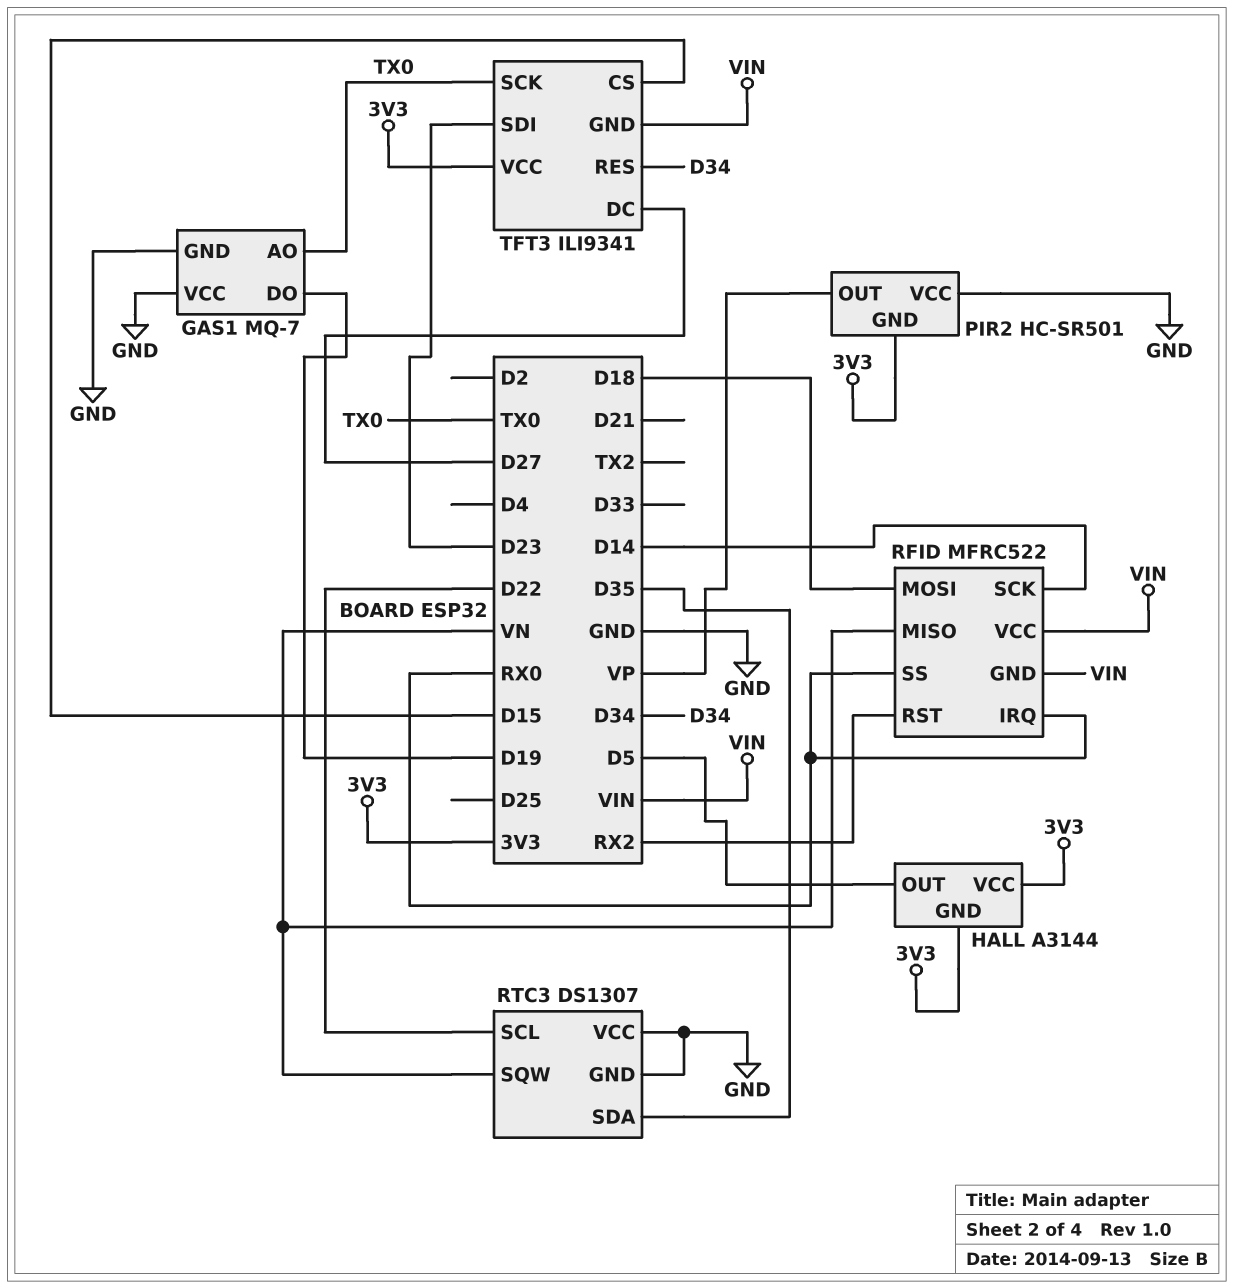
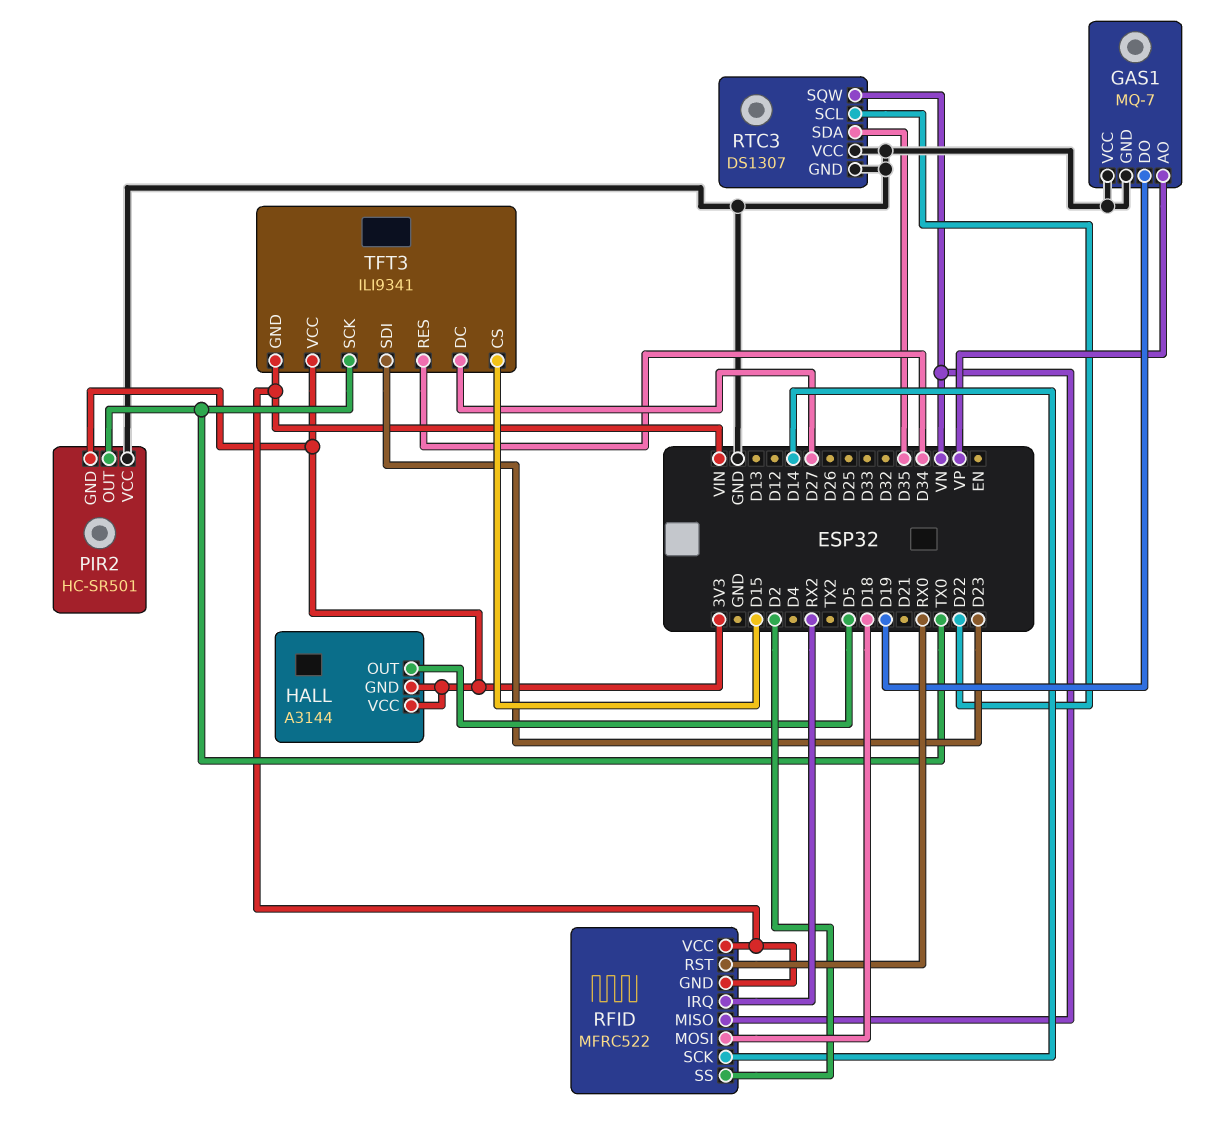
GAS1 pin AO: TX0 -> VP
PIR2 pin OUT: VP -> TX0
RFID pin IRQ: RX0 -> RX2
RFID pin RST: RX2 -> RX0
RFID pin SS: RX0 -> D2

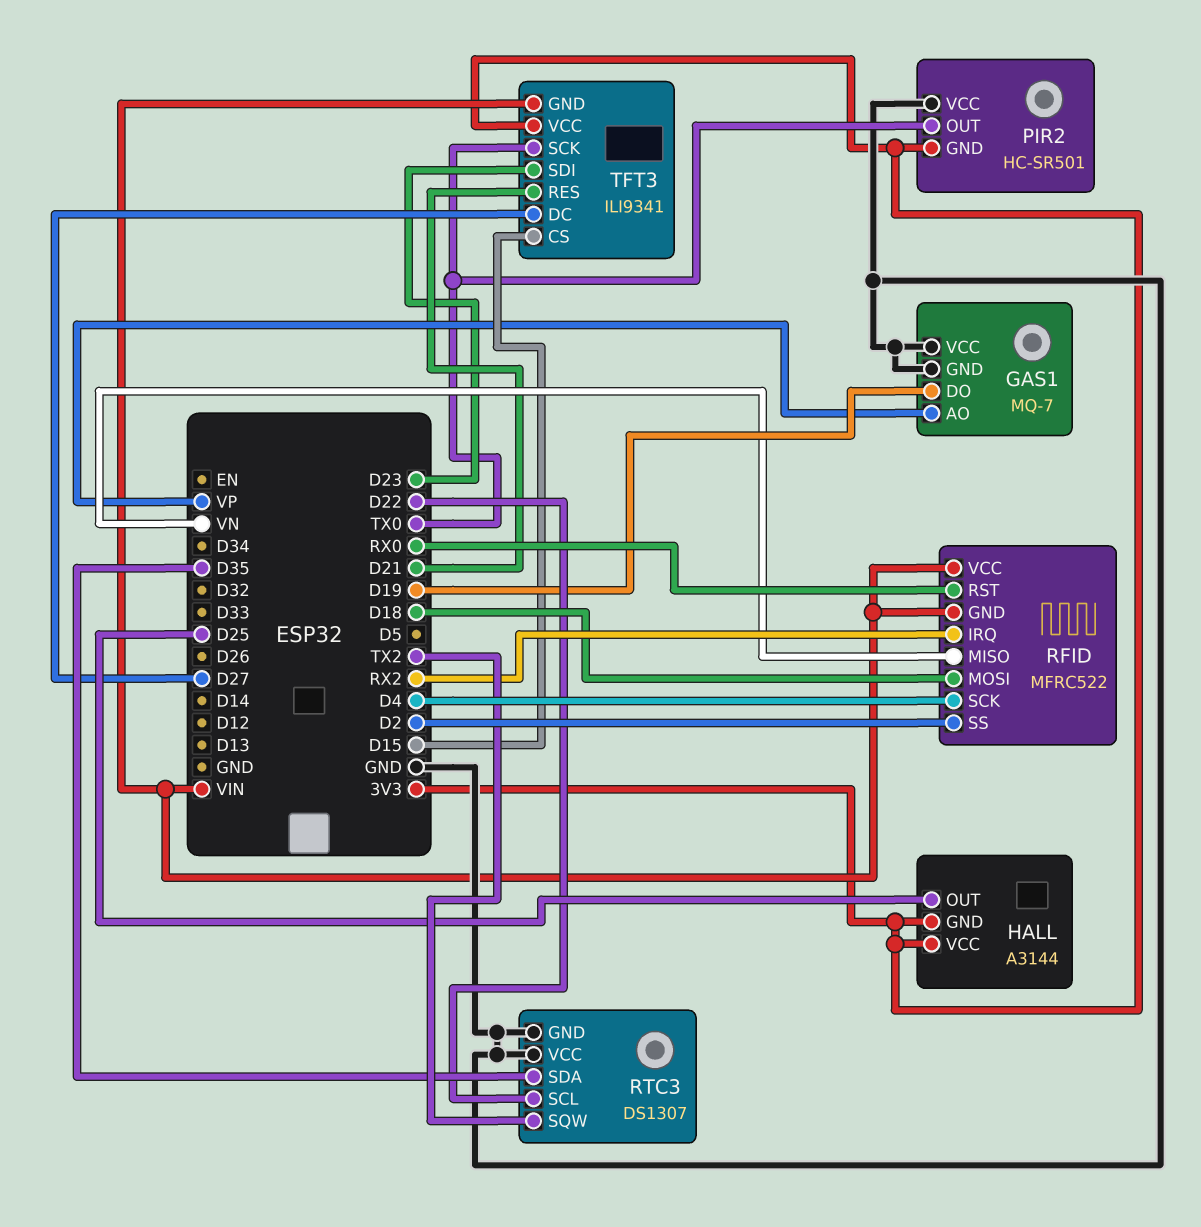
HALL pin OUT: D5 -> D25
RFID pin SCK: D14 -> D4
RTC3 pin SQW: VN -> TX2
TFT3 pin RES: D34 -> D21

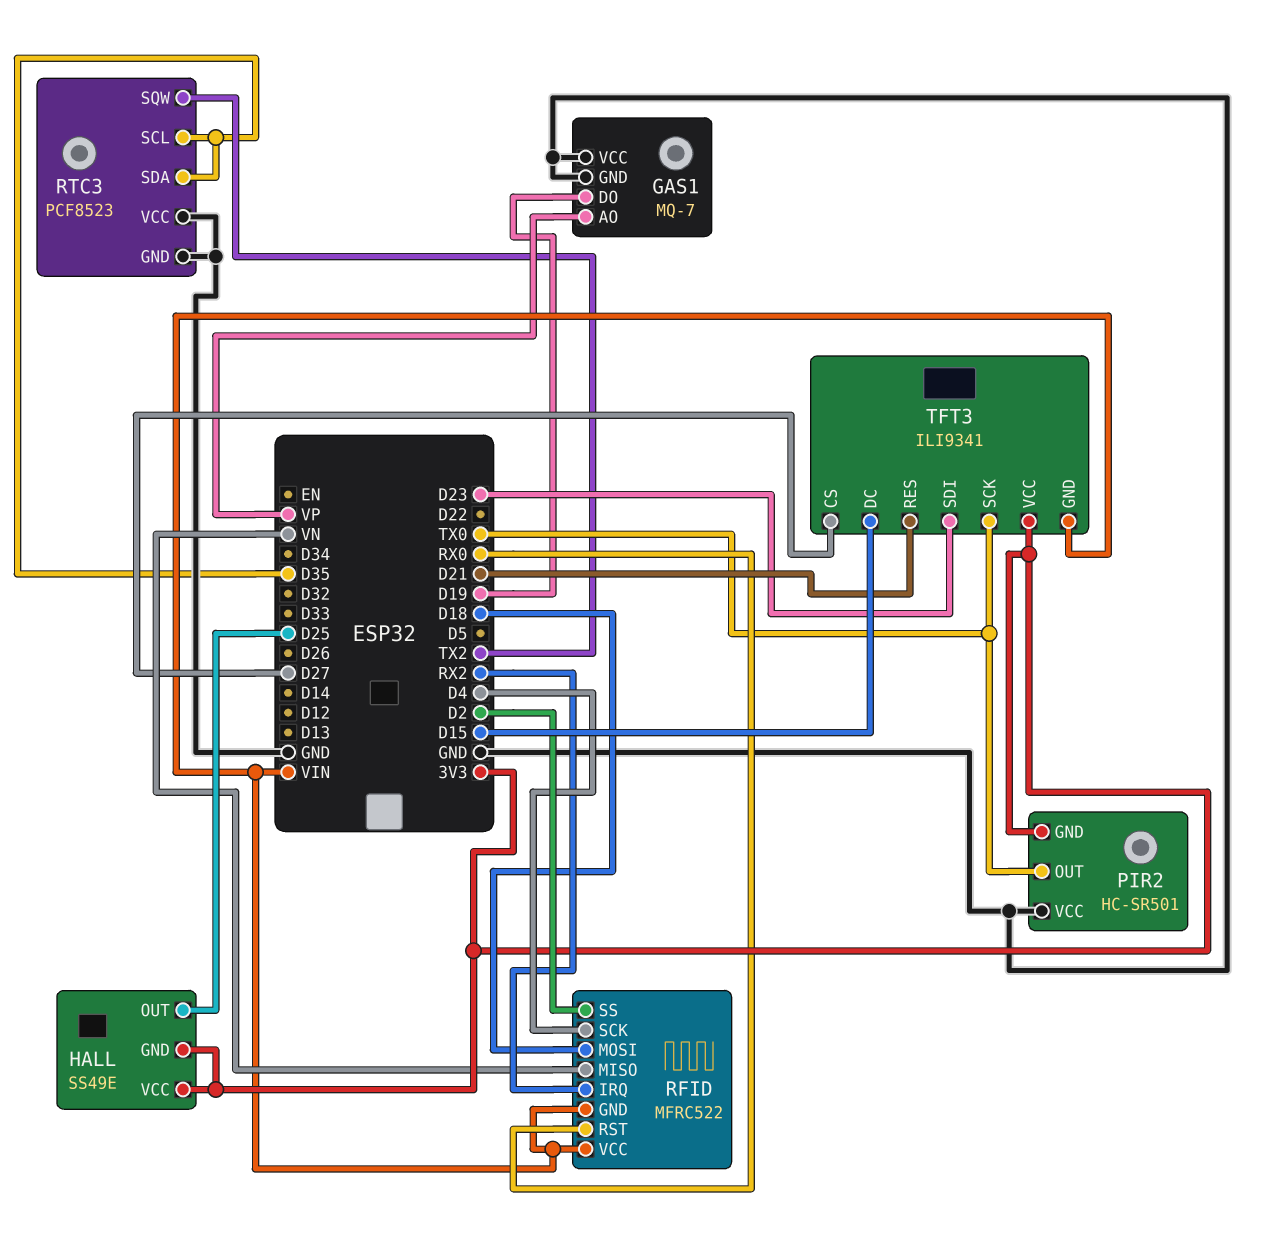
HALL: A3144 -> SS49E
RTC3: DS1307 -> PCF8523
RTC3 pin SCL: D22 -> D35
TFT3 pin CS: D15 -> D27
TFT3 pin DC: D27 -> D15

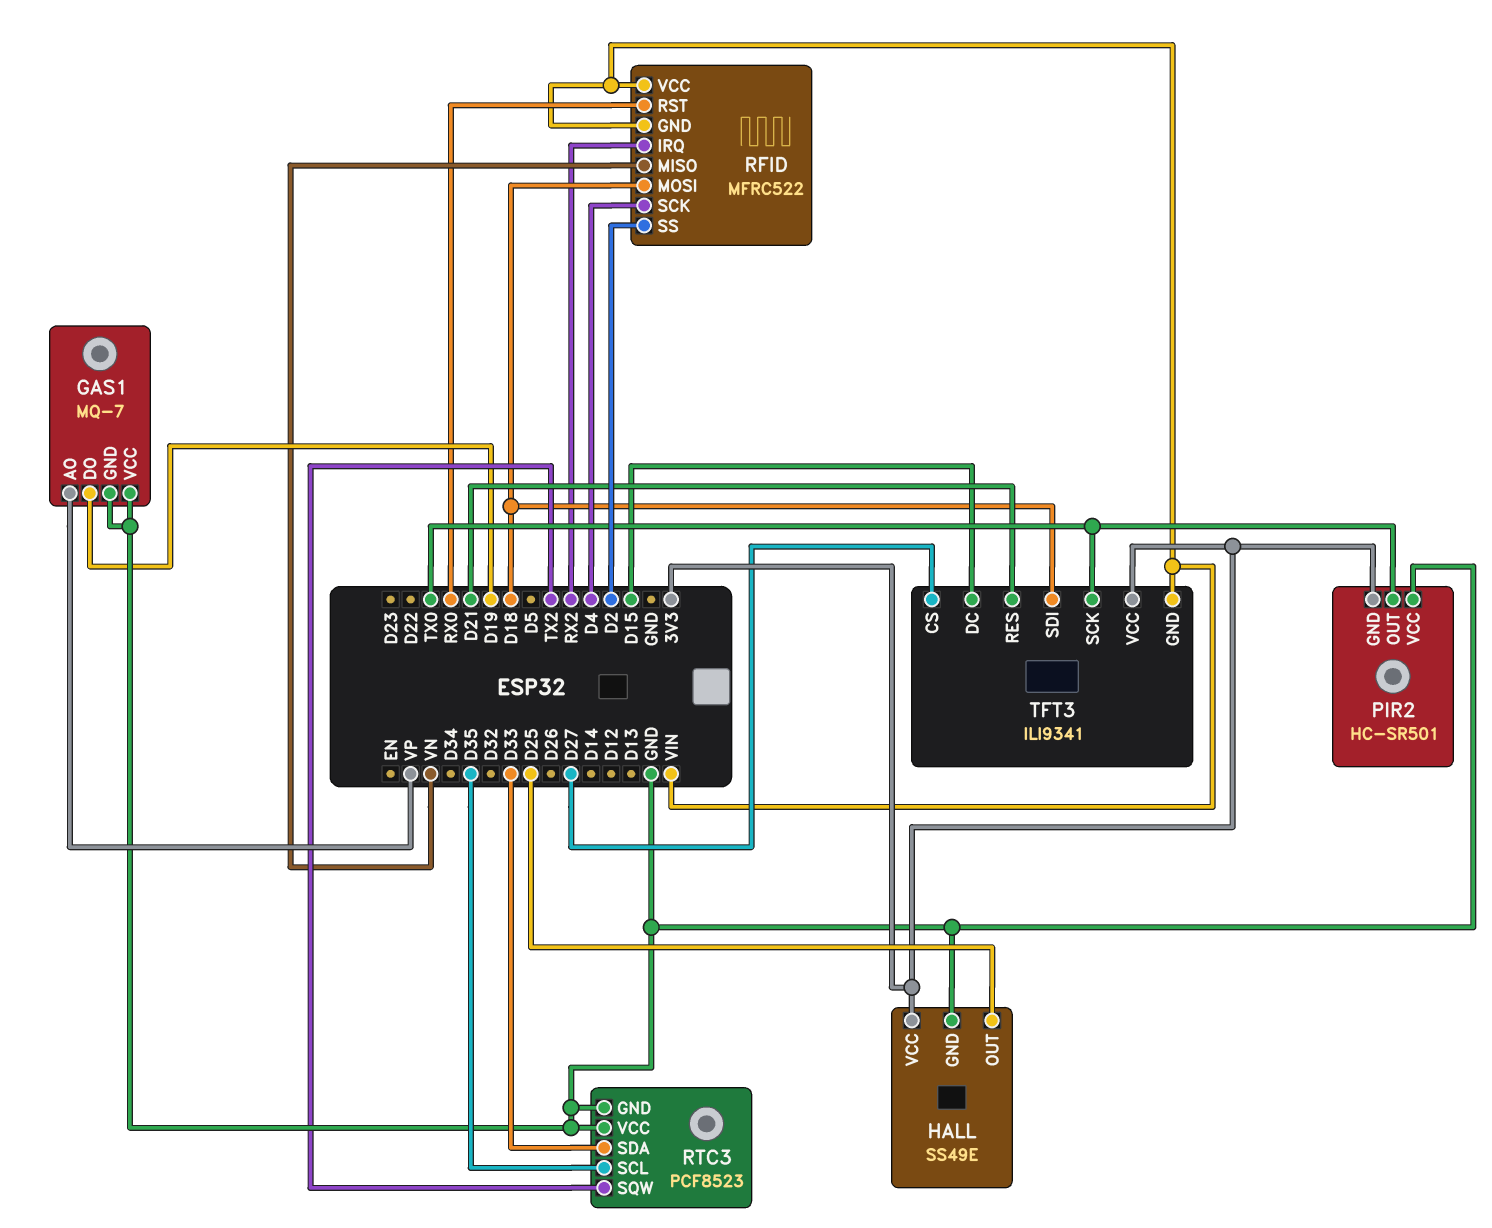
HALL pin GND: 3V3 -> GND
RTC3 pin SDA: D35 -> D33
TFT3 pin SDI: D23 -> D18

